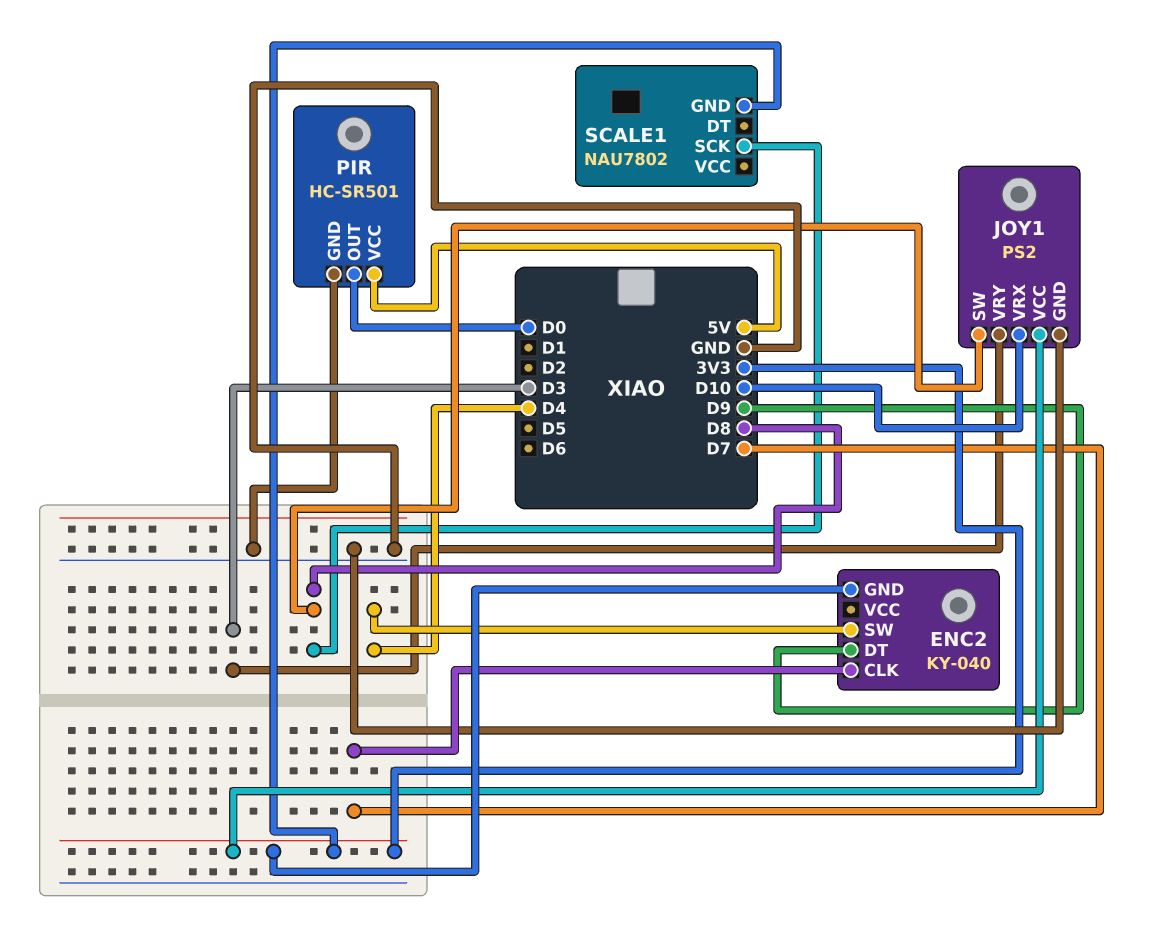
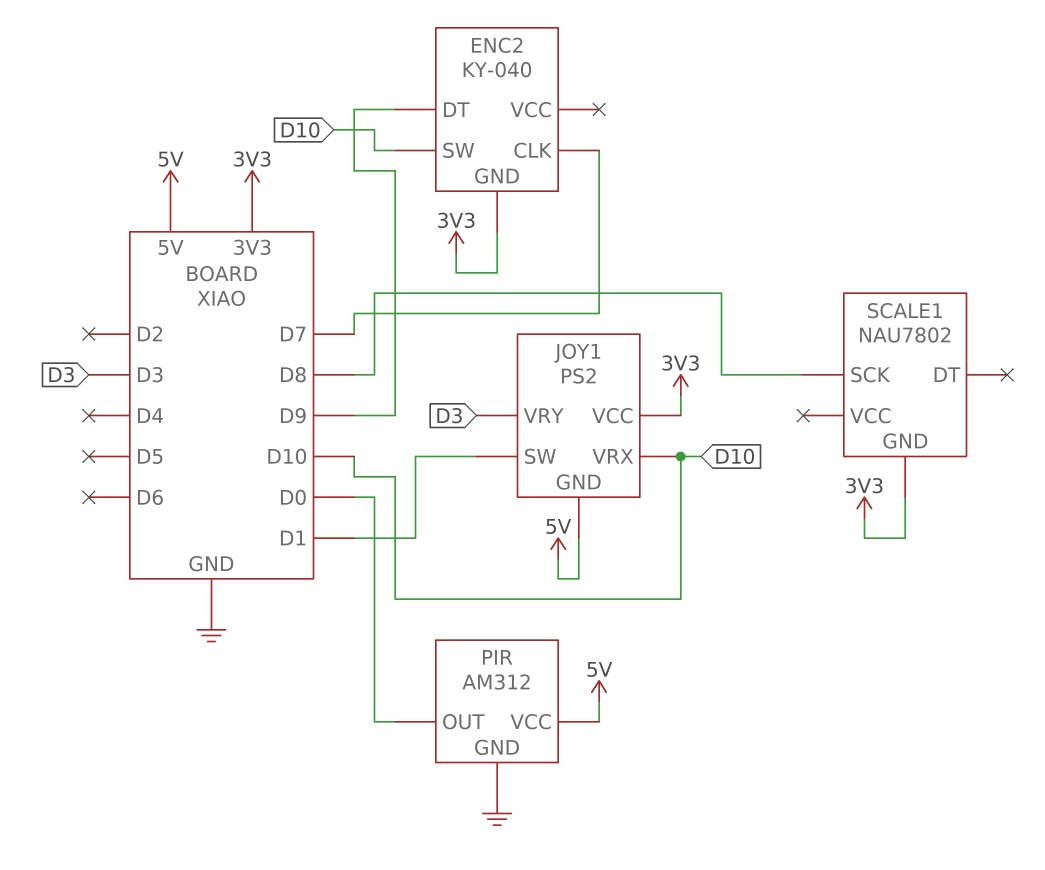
ENC2 pin SW: D4 -> D10
JOY1 pin GND: GND -> 5V
JOY1 pin SW: D8 -> D1
PIR: HC-SR501 -> AM312

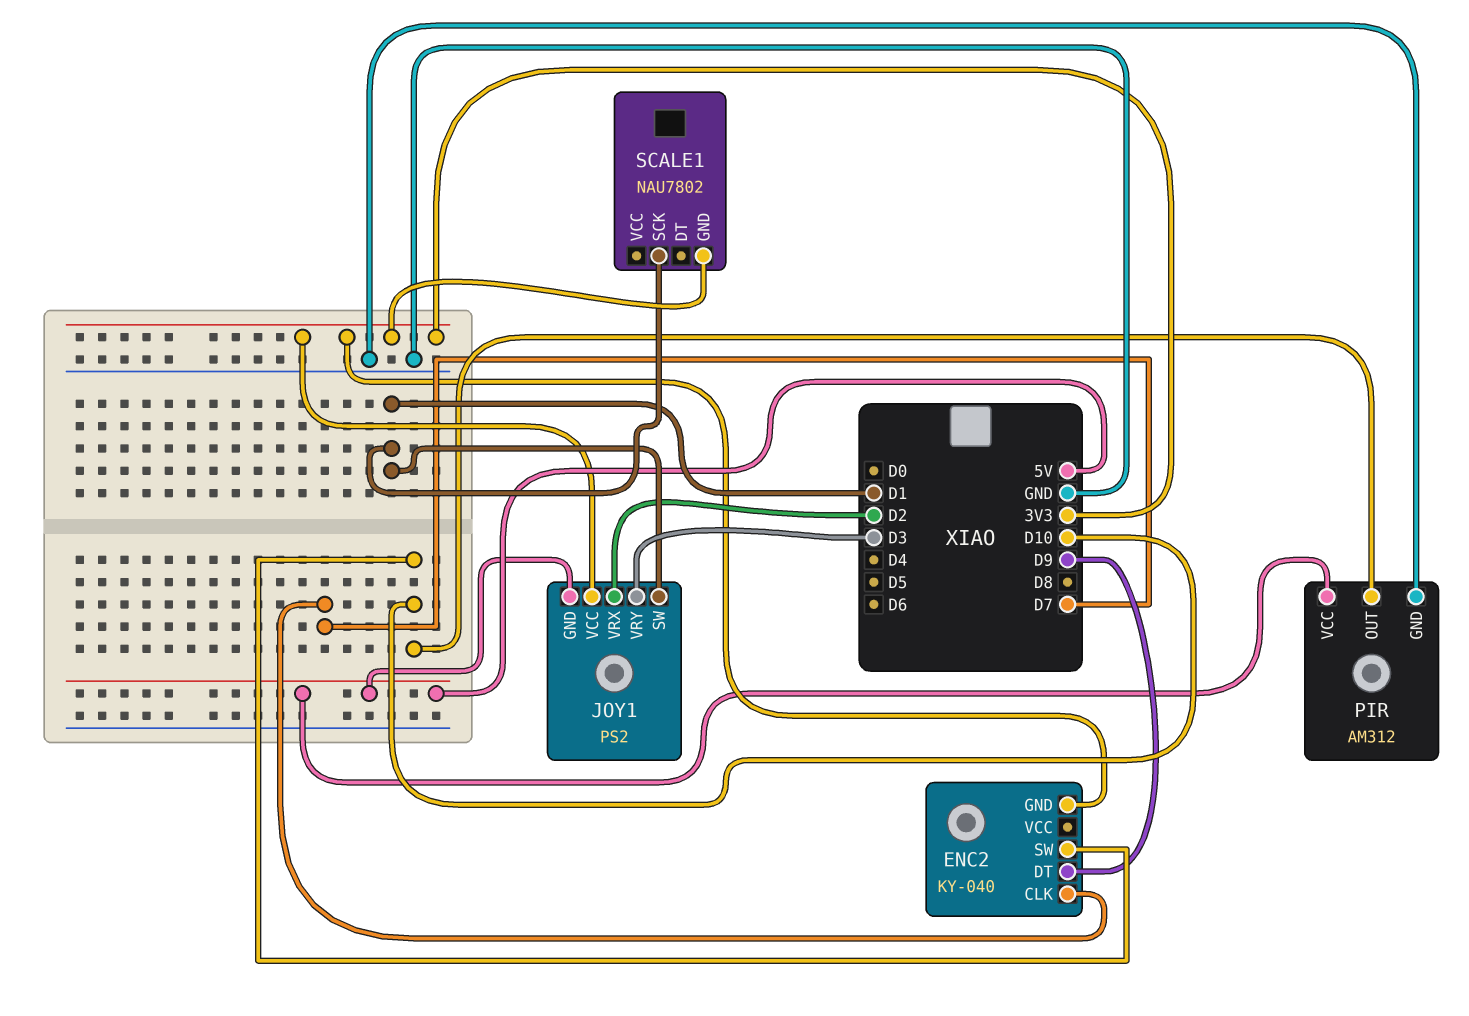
JOY1 pin VRX: D10 -> D2
PIR pin OUT: D0 -> D10
SCALE1 pin SCK: D8 -> D1

